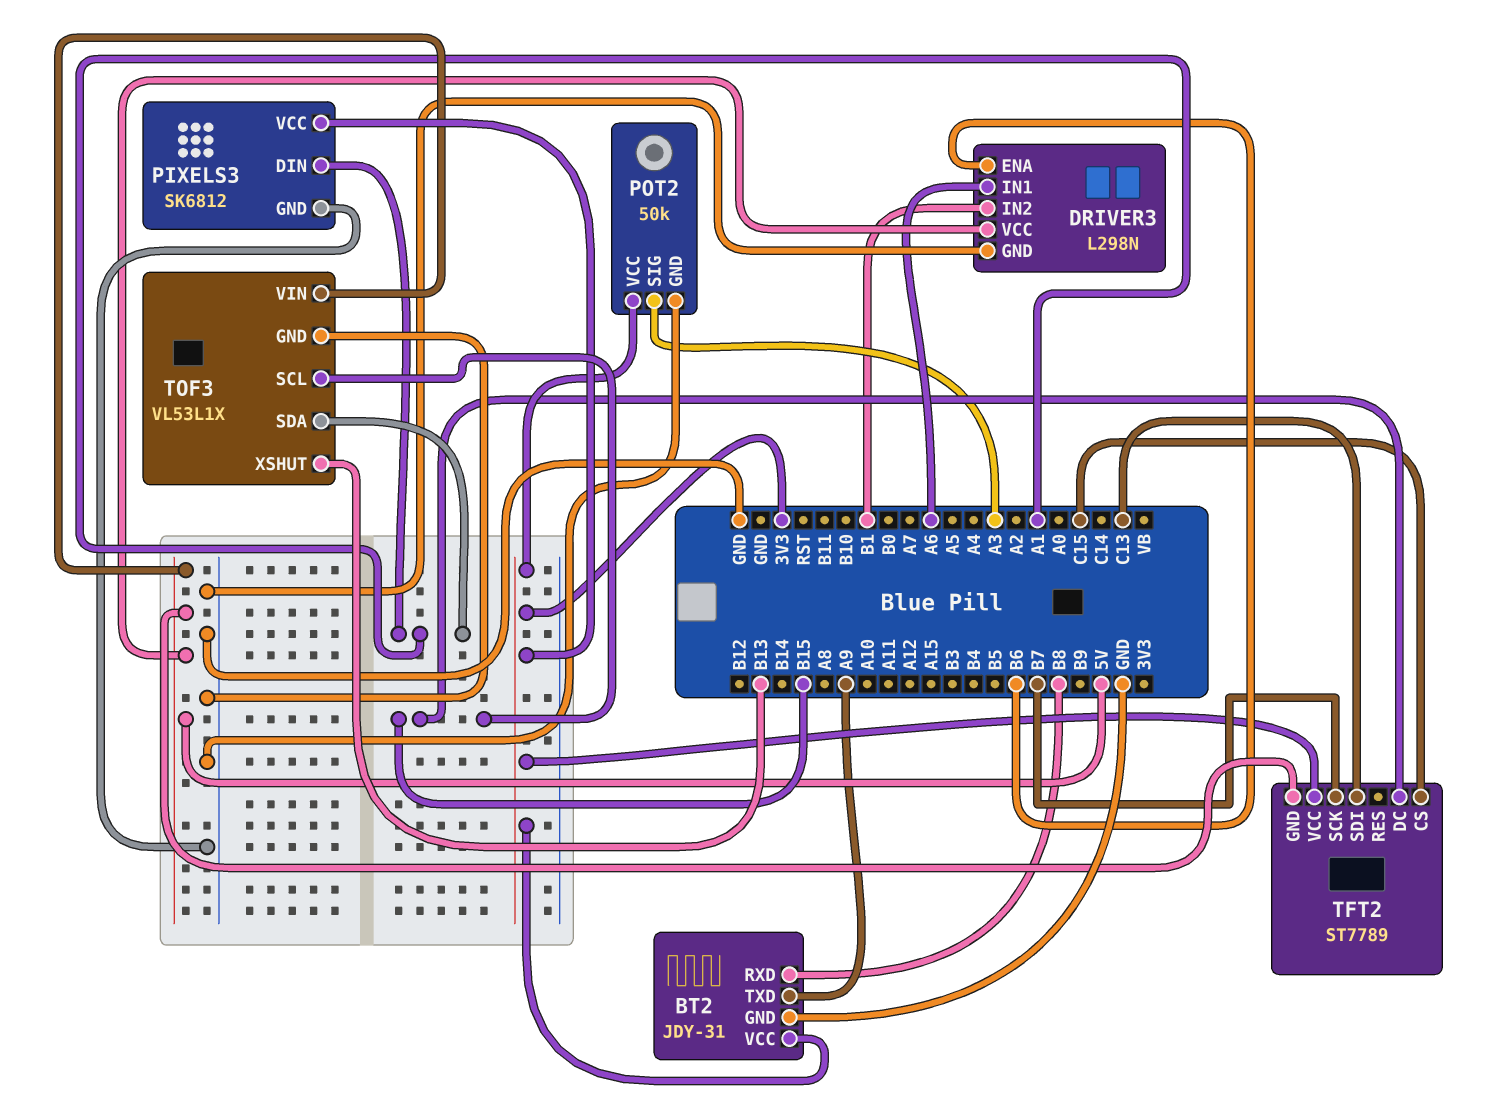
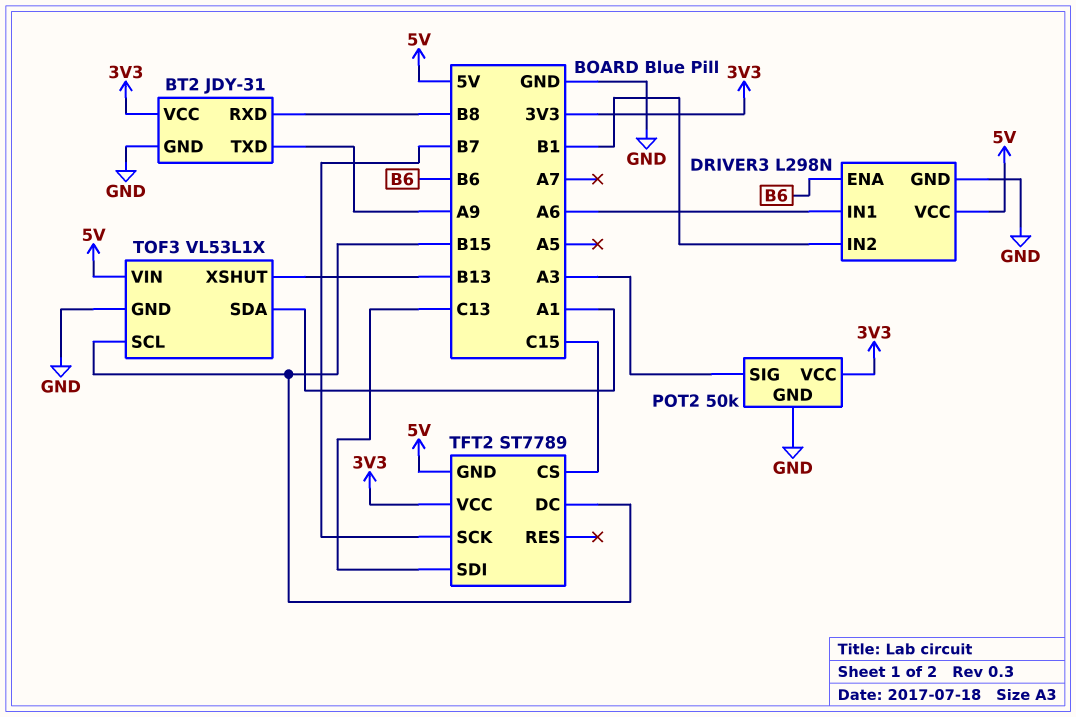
PIXELS3: SK6812 -> none
PIXELS3 pin DIN: A1 -> none
PIXELS3 pin GND: GND -> none
PIXELS3 pin VCC: 3V3 -> none

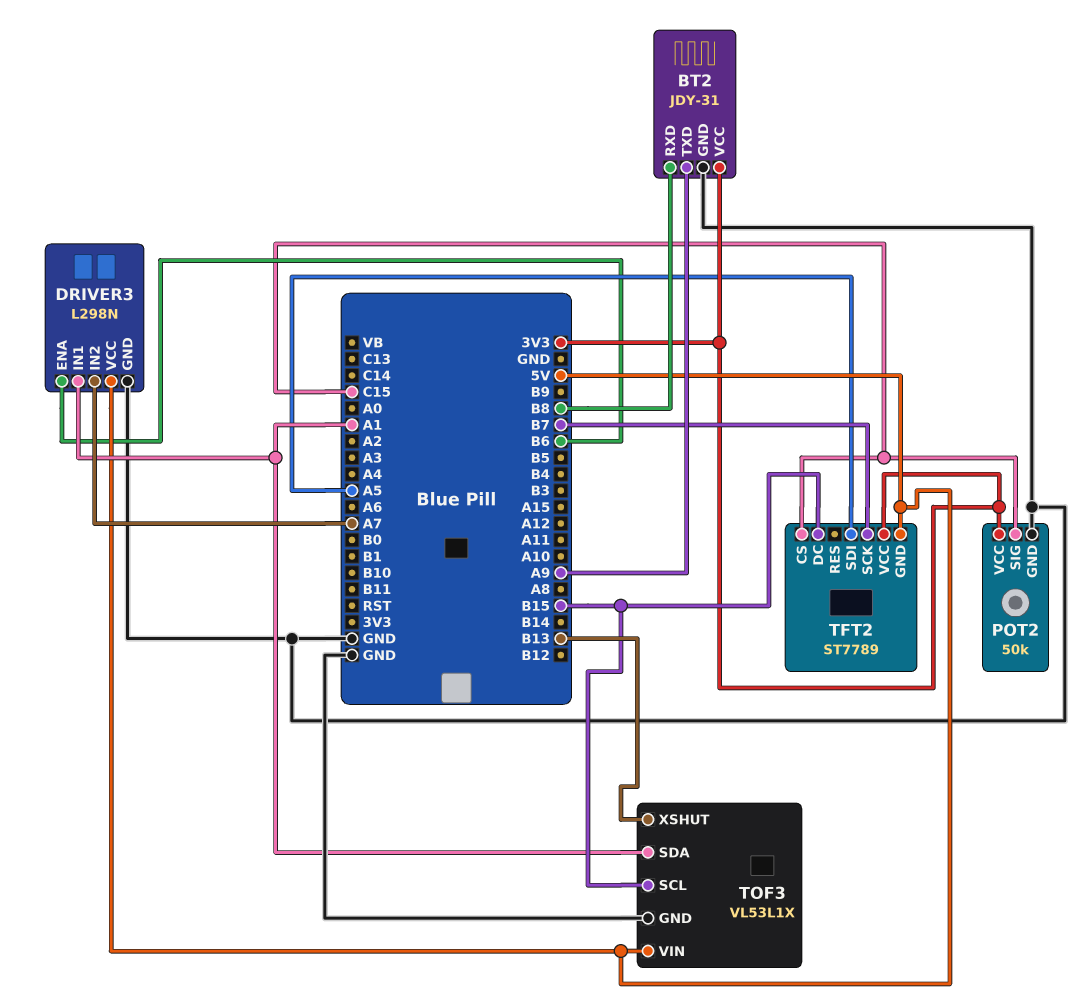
DRIVER3 pin IN1: A6 -> A1
DRIVER3 pin IN2: B1 -> A7
POT2 pin SIG: A3 -> C15
TFT2 pin SDI: C13 -> A5

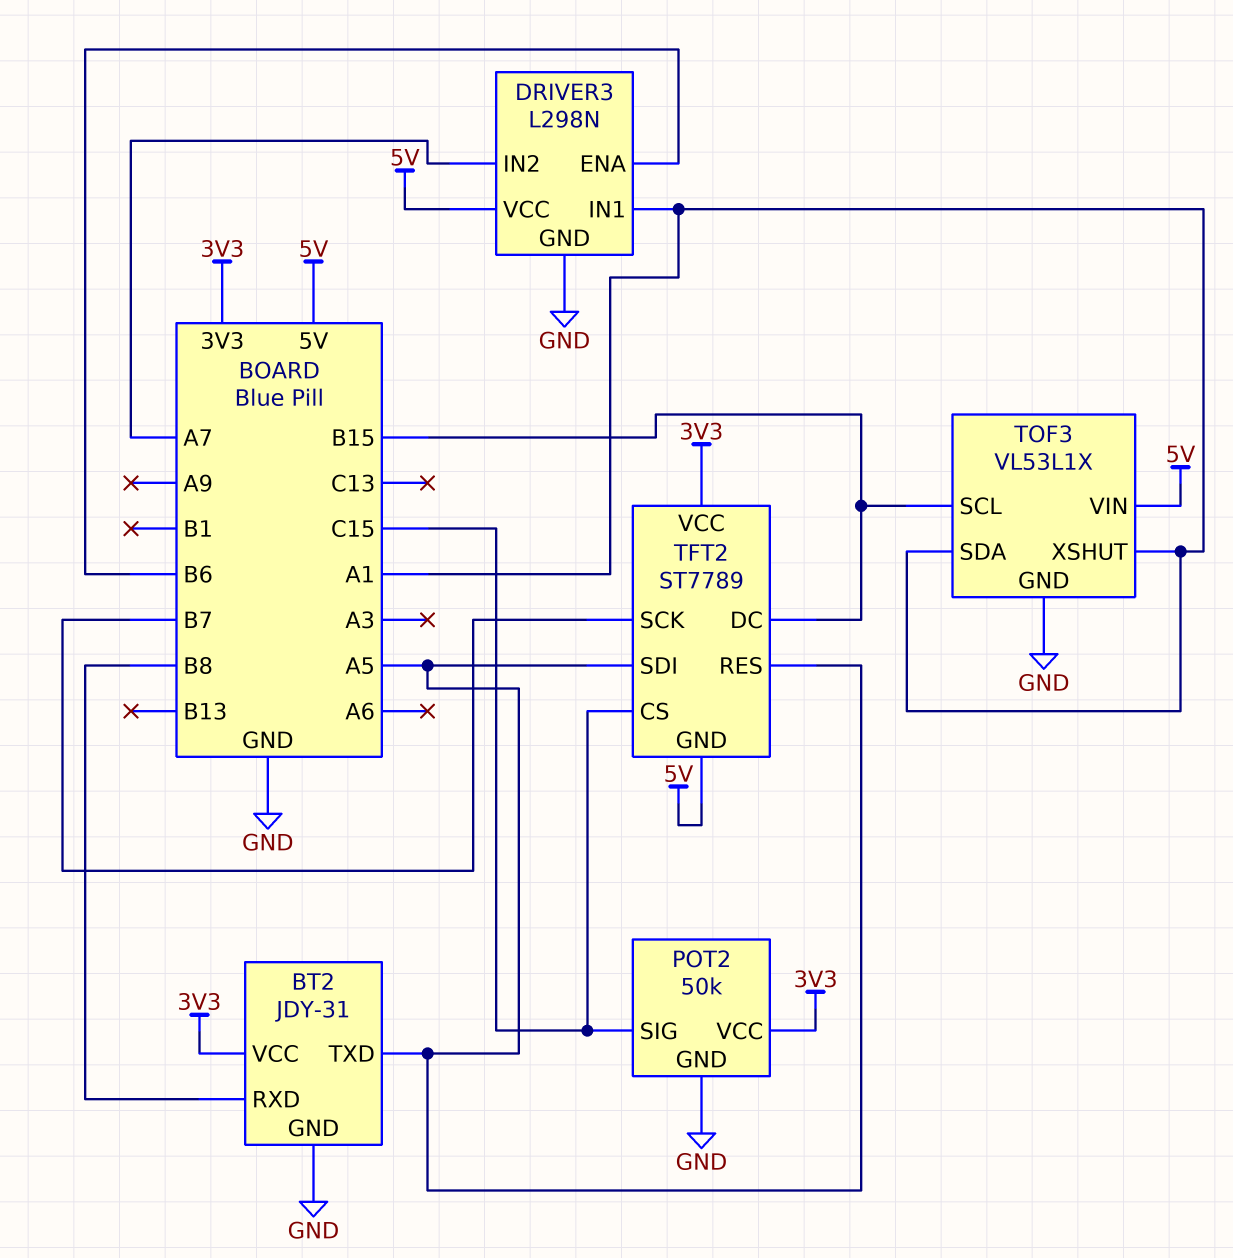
BT2 pin TXD: A9 -> A5
TFT2 pin RES: none -> A5
TOF3 pin XSHUT: B13 -> A1

